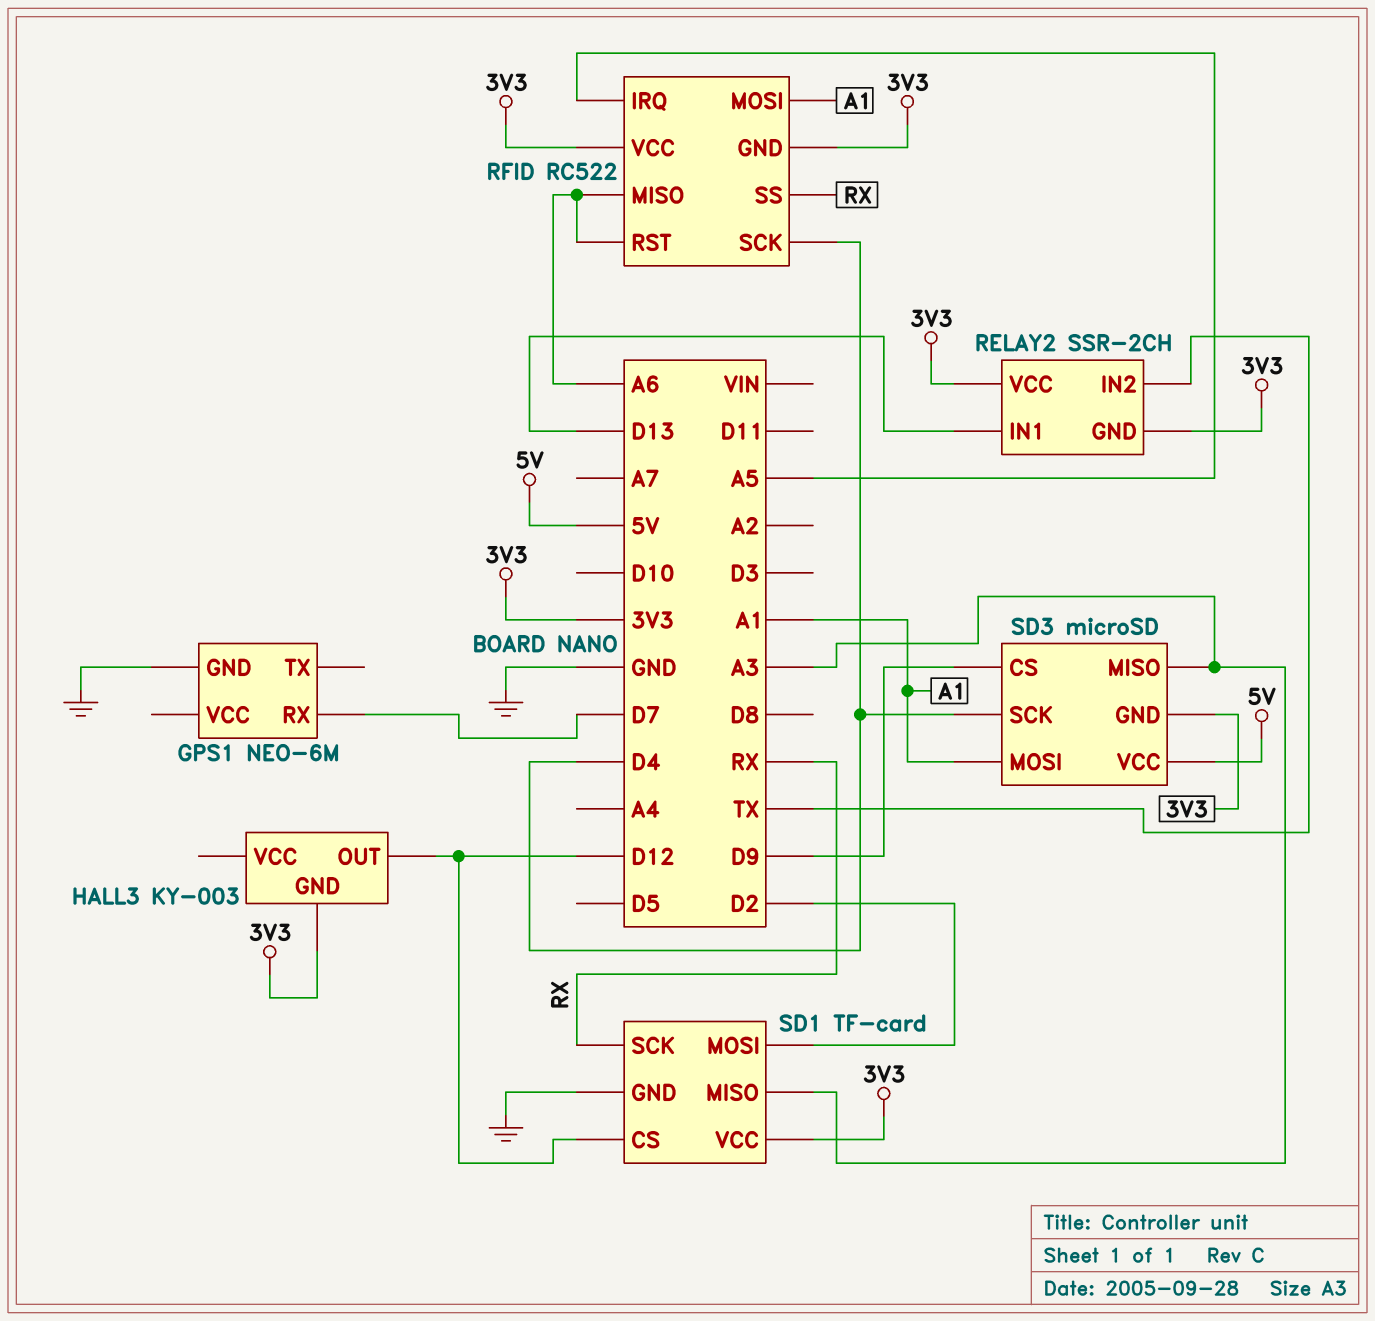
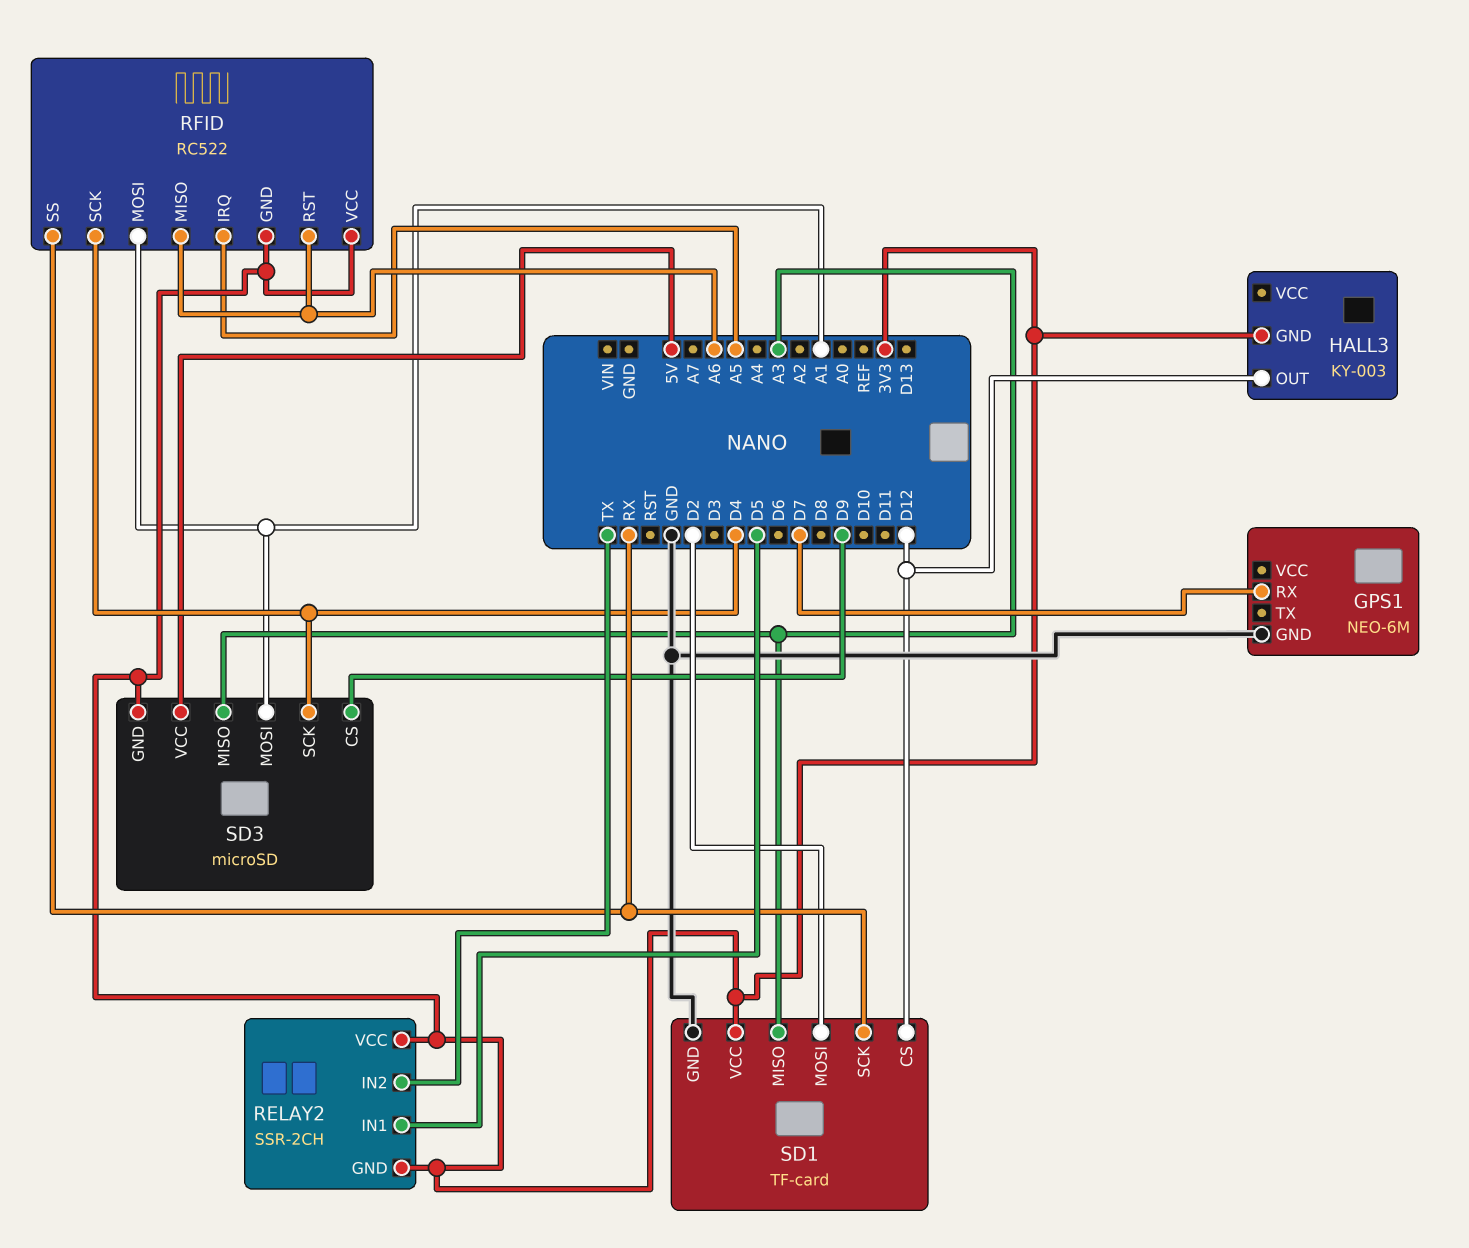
RELAY2 pin IN1: D13 -> D5

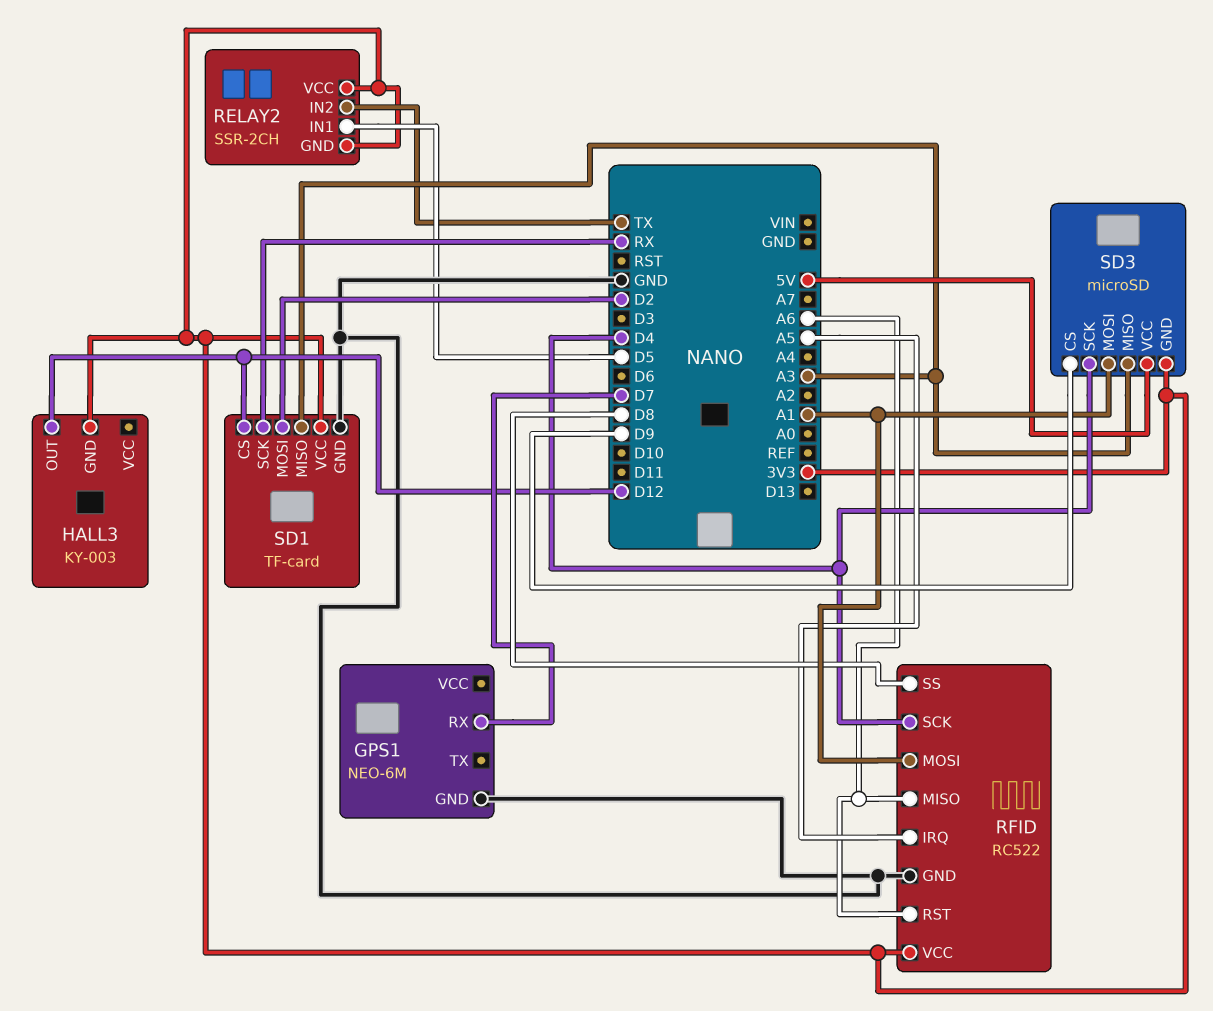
RFID pin GND: 3V3 -> GND
RFID pin SS: RX -> D8

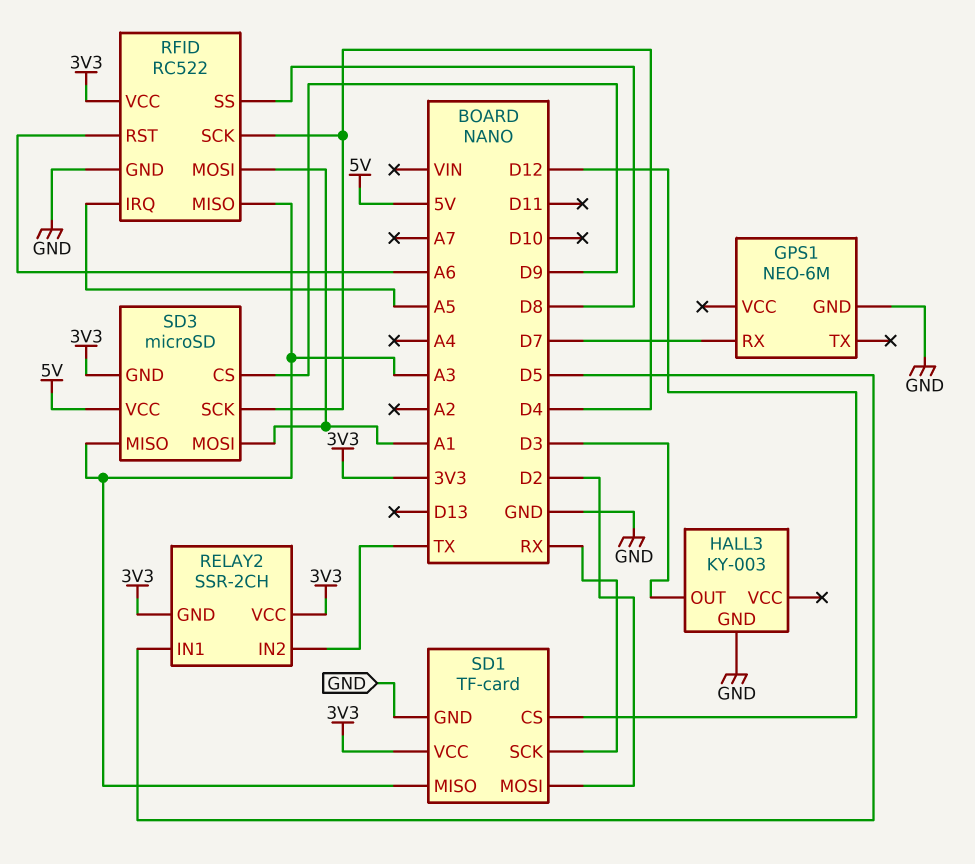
HALL3 pin GND: 3V3 -> GND
HALL3 pin OUT: D12 -> D3
RFID pin MISO: A6 -> A3

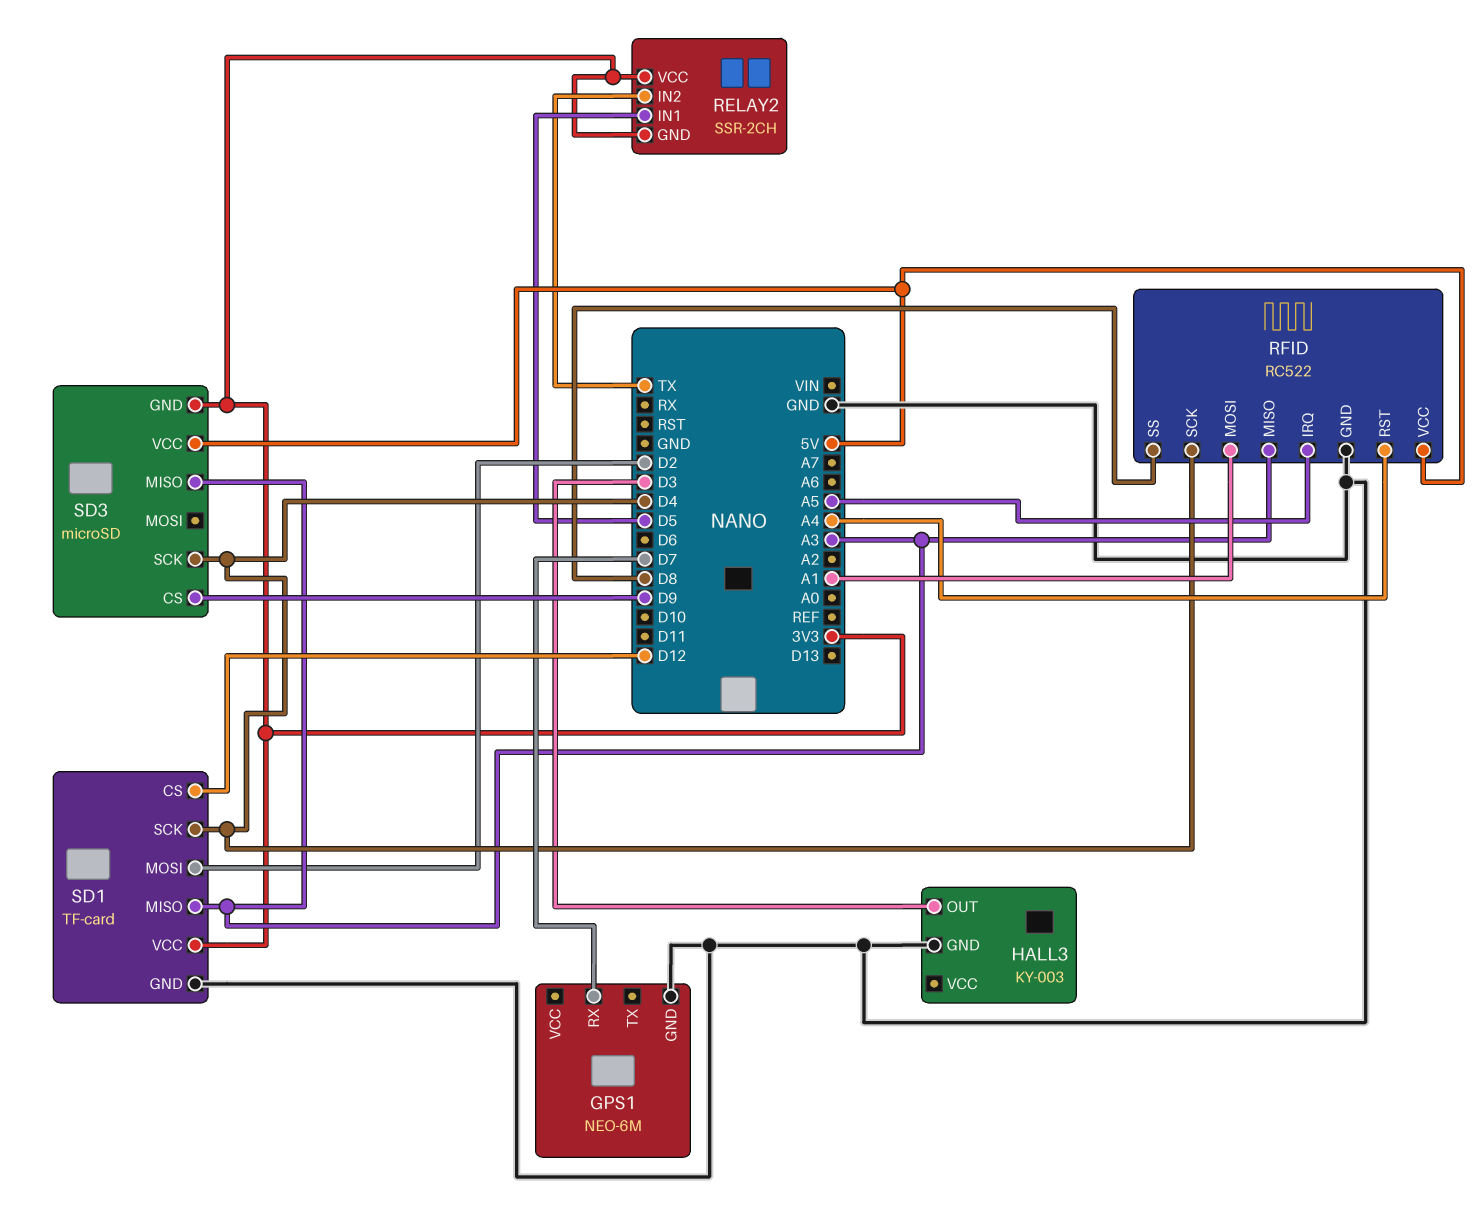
RFID pin RST: A6 -> A4
RFID pin VCC: 3V3 -> 5V
SD1 pin SCK: RX -> D4
SD3 pin MOSI: A1 -> none

